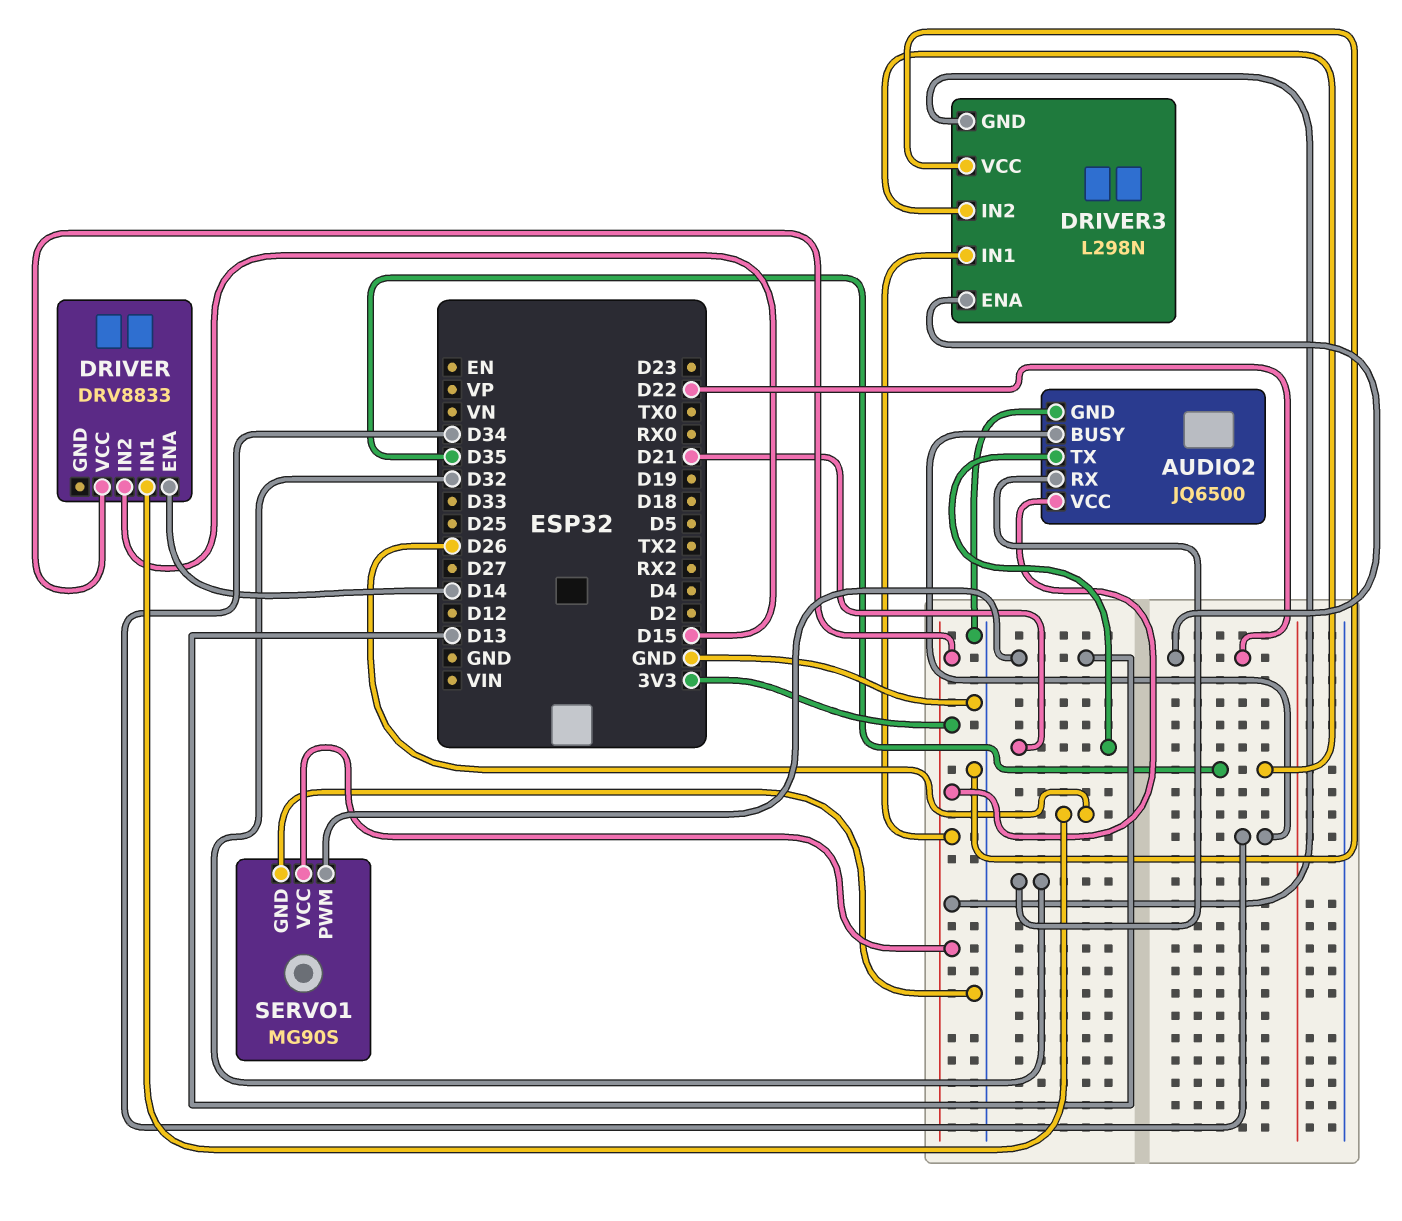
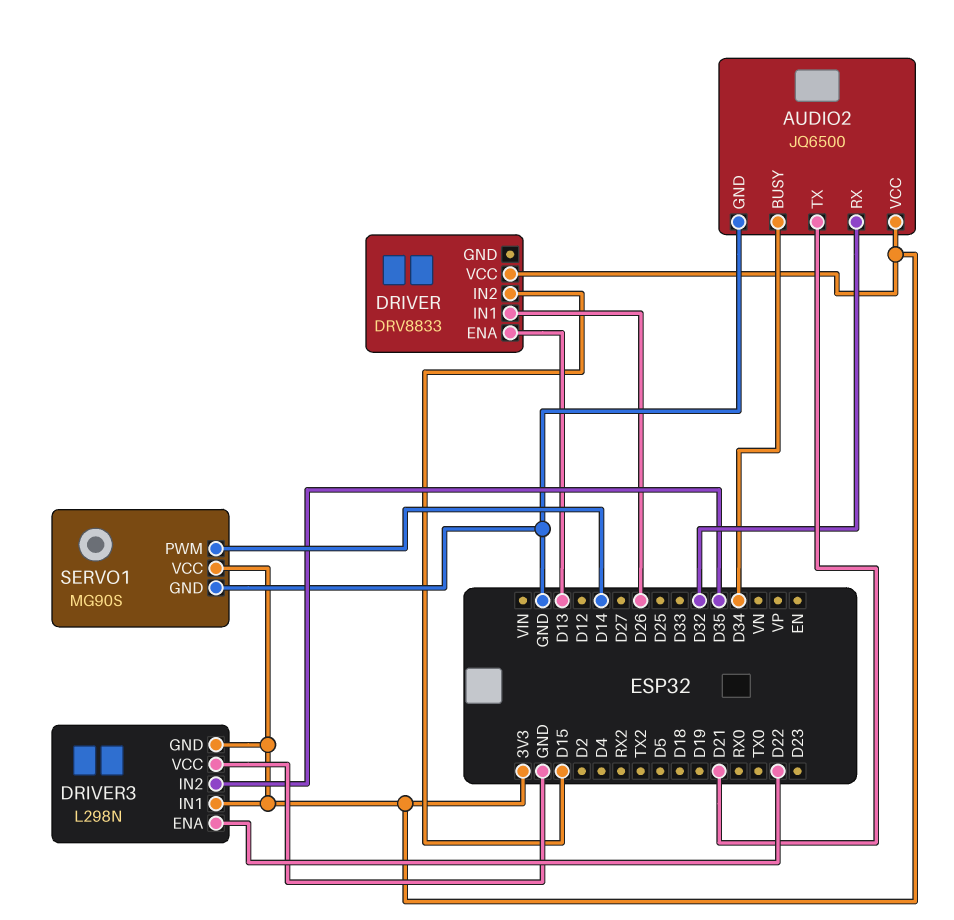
DRIVER pin ENA: D14 -> D13
SERVO1 pin PWM: D13 -> D14

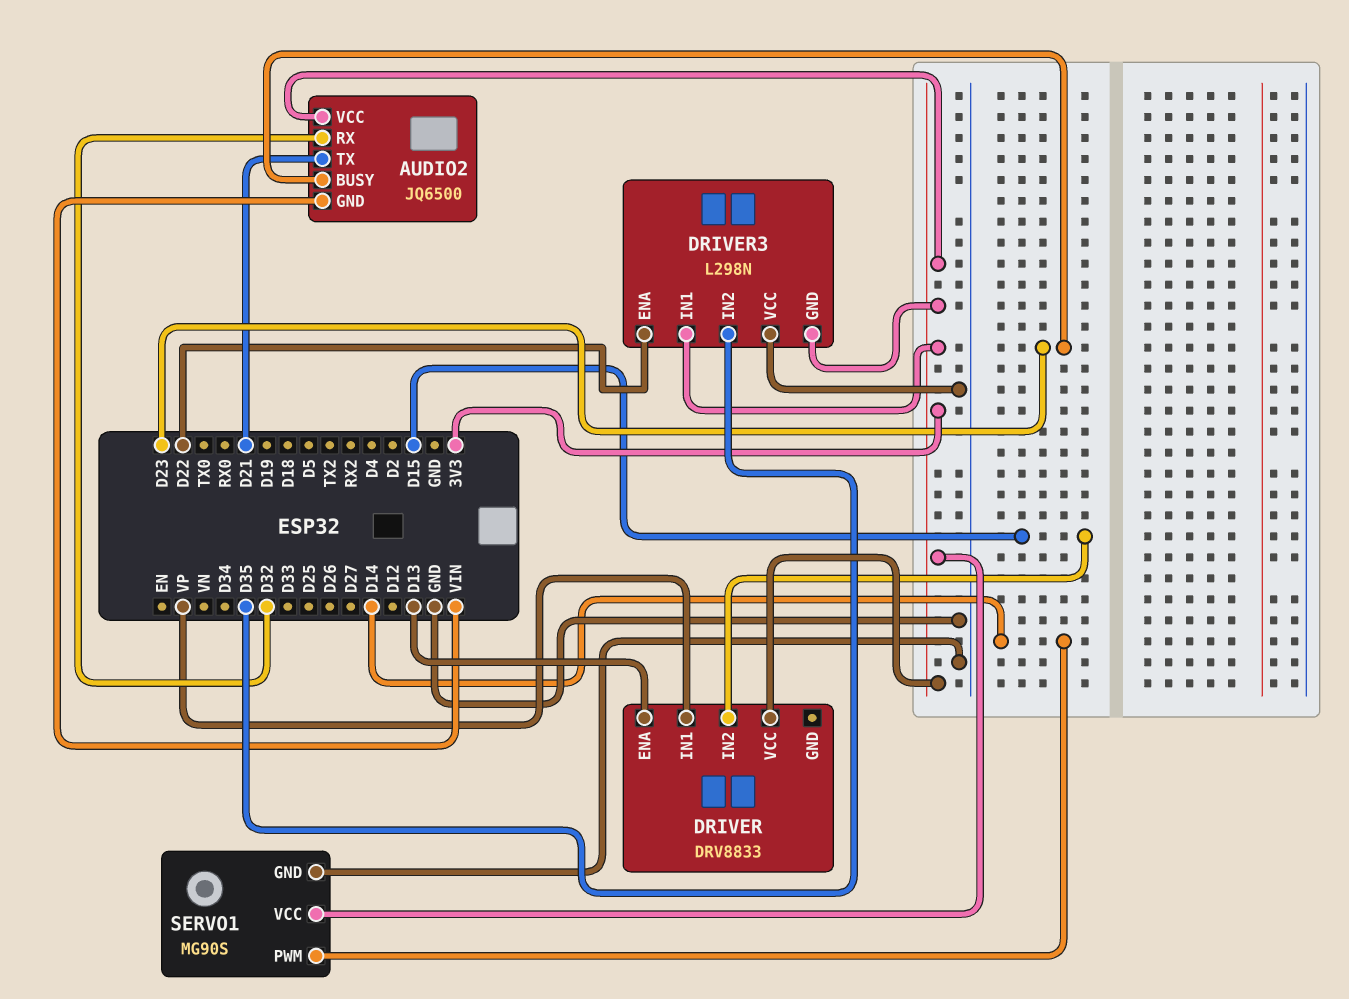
AUDIO2 pin BUSY: D34 -> D23
AUDIO2 pin GND: GND -> VIN
DRIVER pin IN1: D26 -> VP

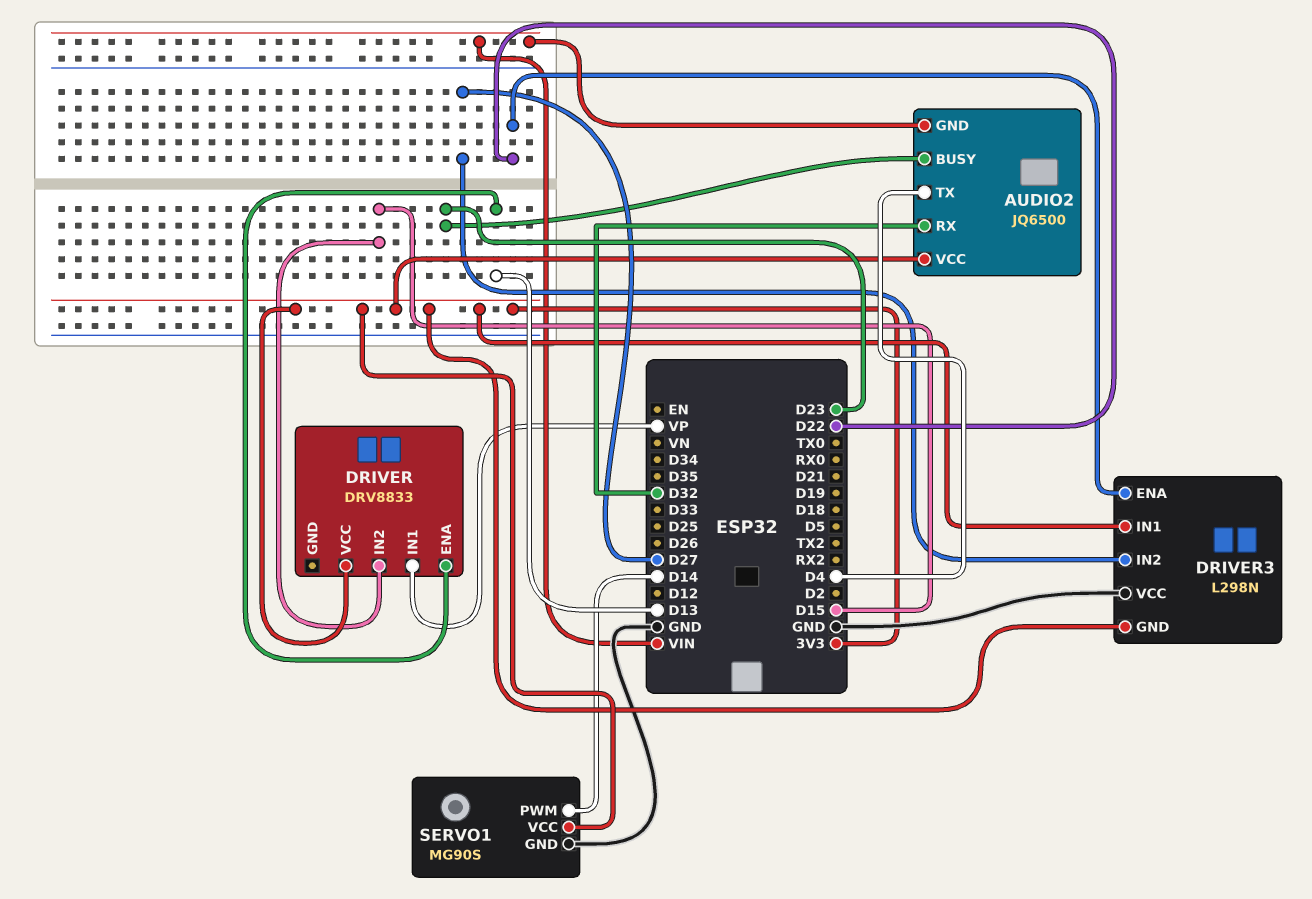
AUDIO2 pin TX: D21 -> D4
DRIVER3 pin IN2: D35 -> D27

